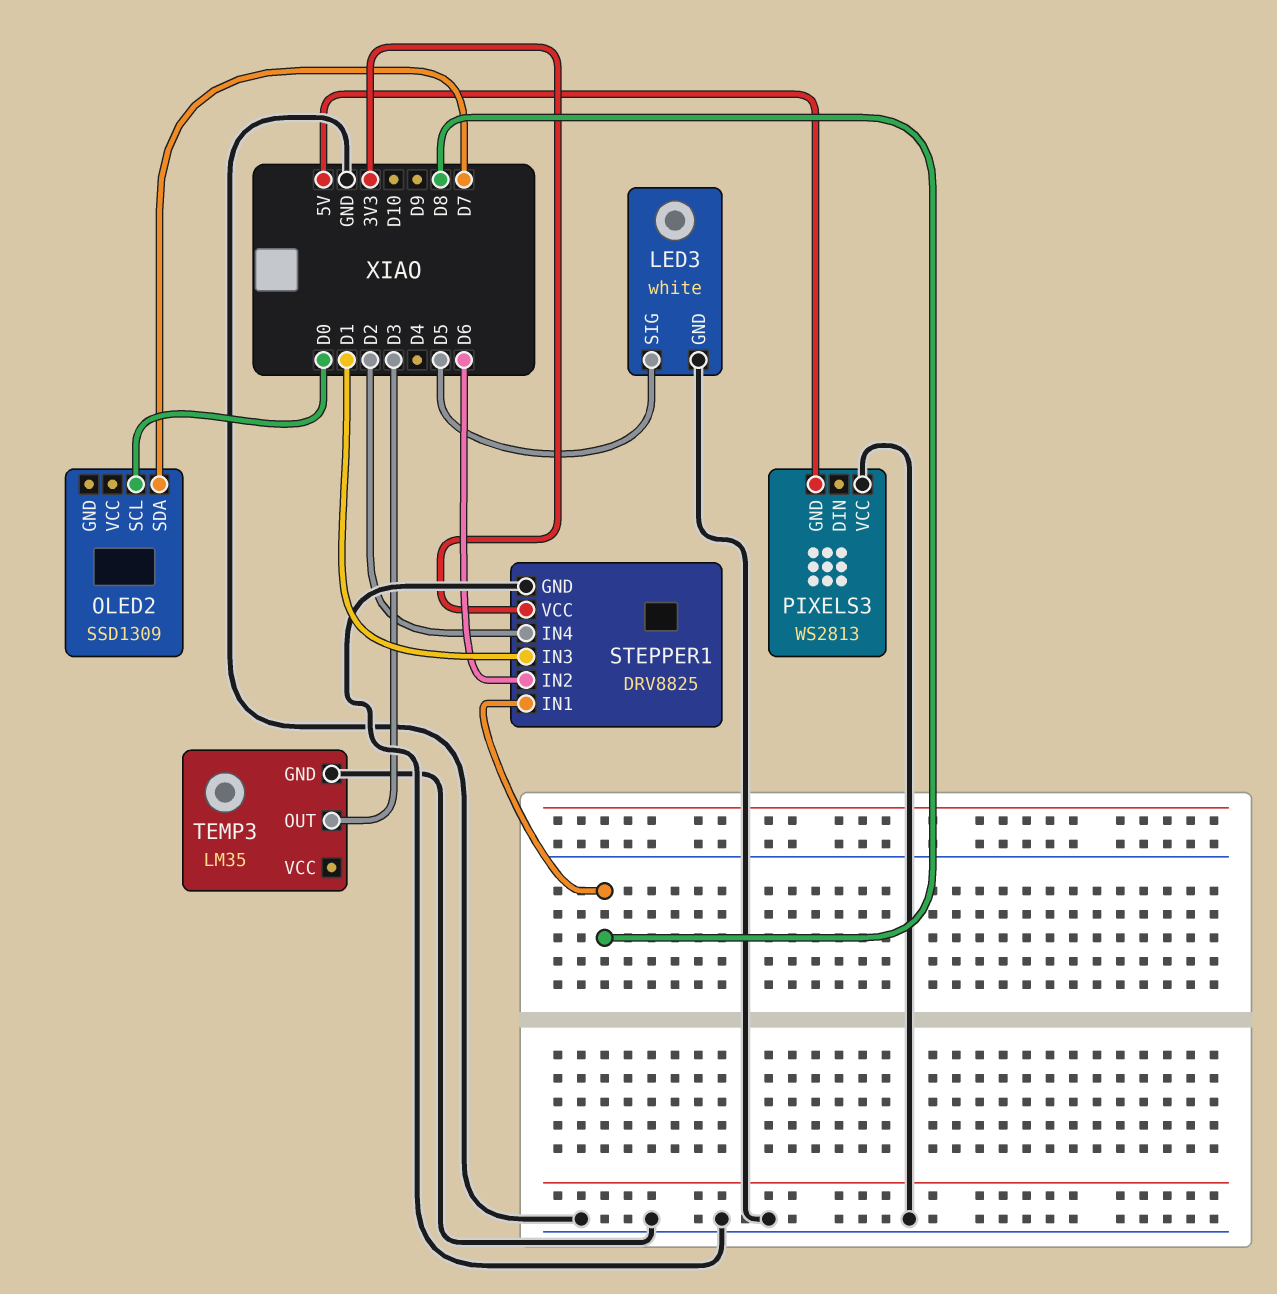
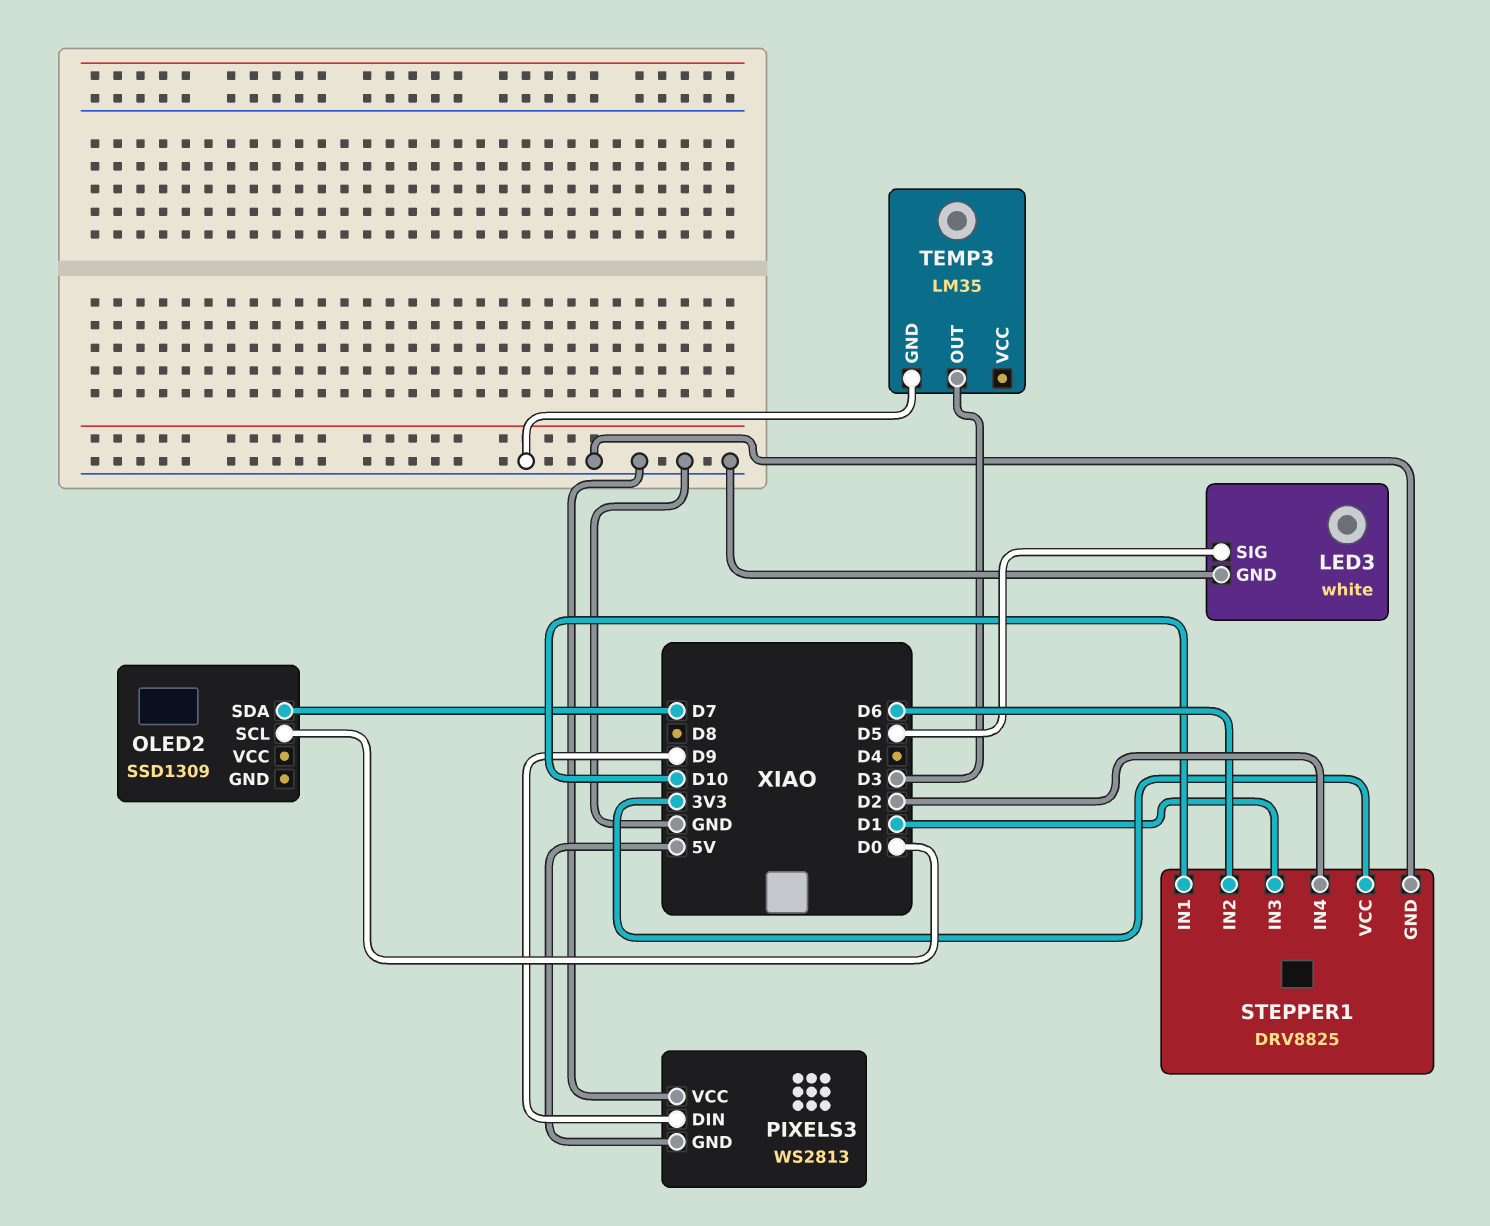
PIXELS3 pin DIN: none -> D9
STEPPER1 pin IN1: D8 -> D10

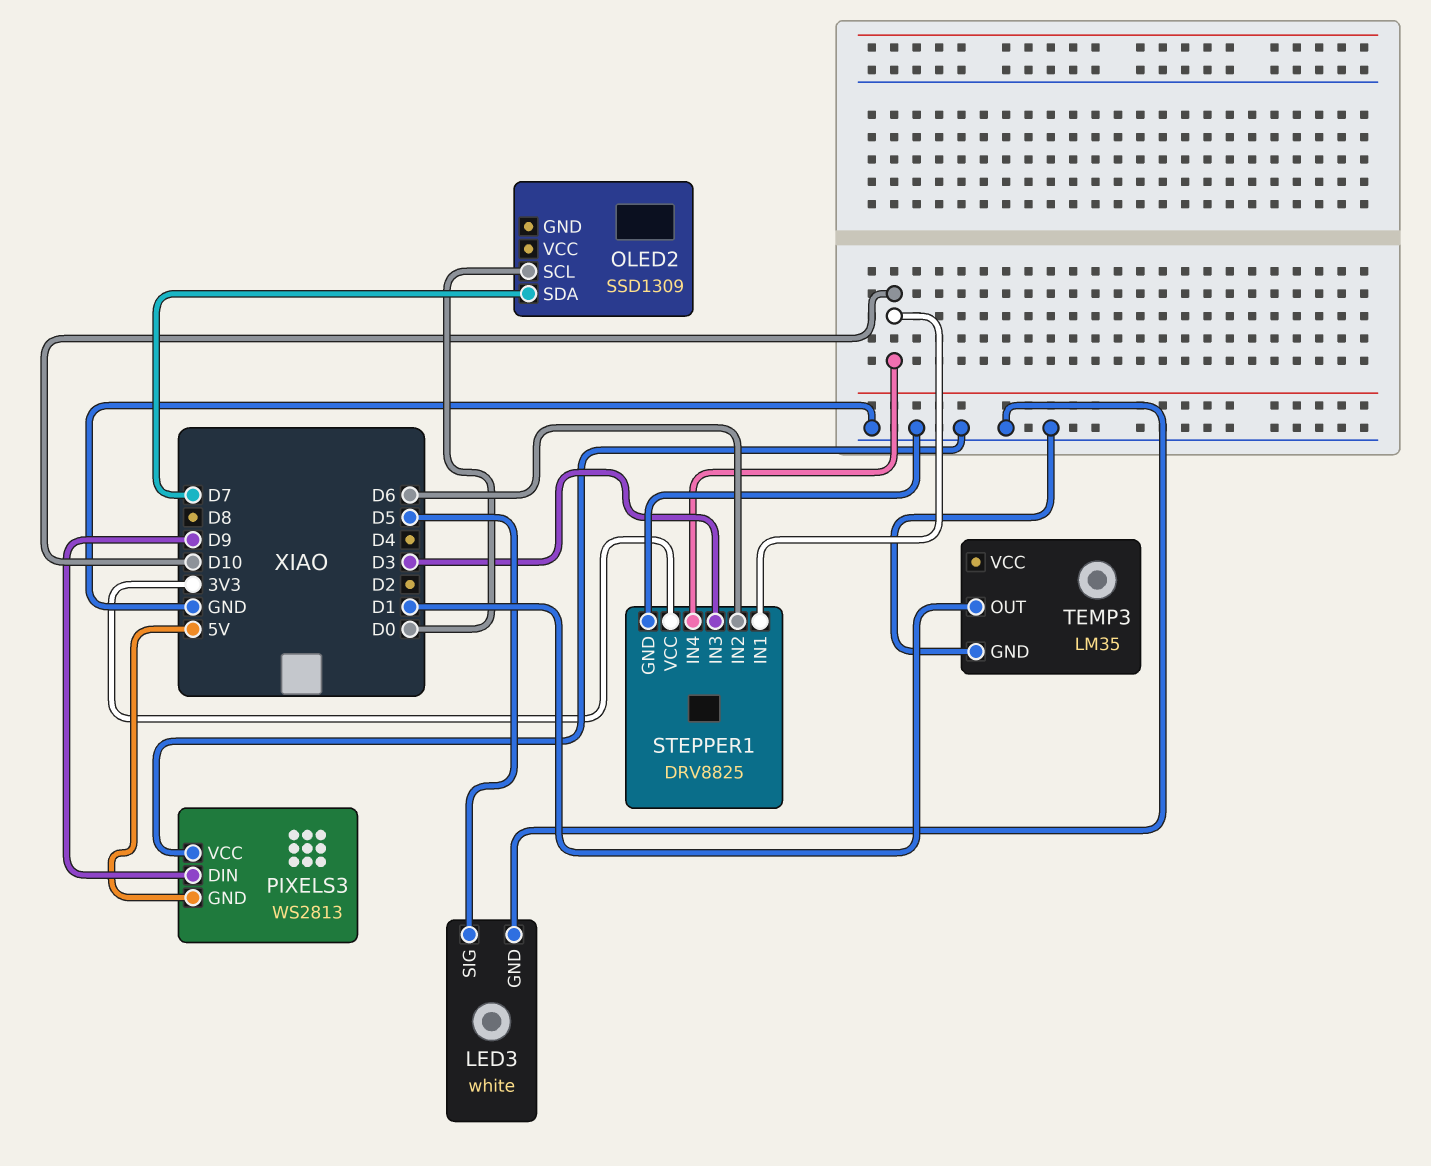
STEPPER1 pin IN3: D1 -> D3
STEPPER1 pin IN4: D2 -> D10
TEMP3 pin OUT: D3 -> D1

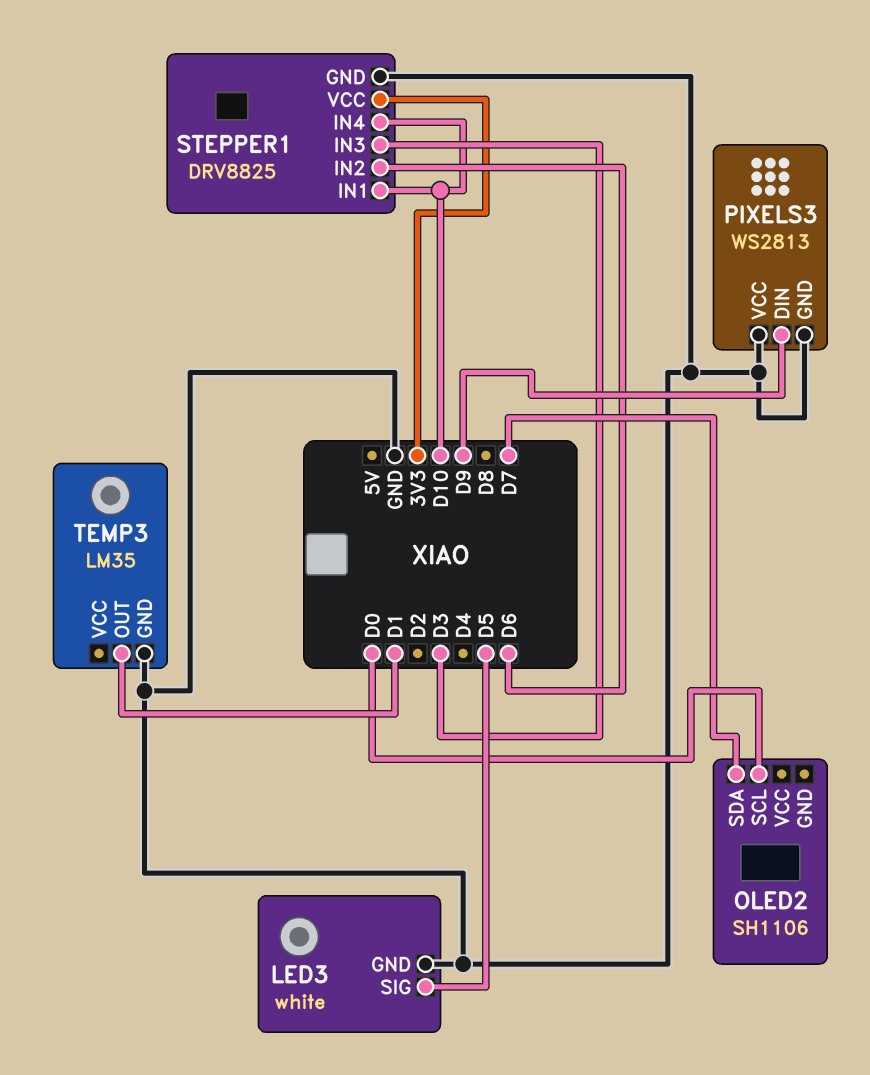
OLED2: SSD1309 -> SH1106
PIXELS3 pin GND: 5V -> GND

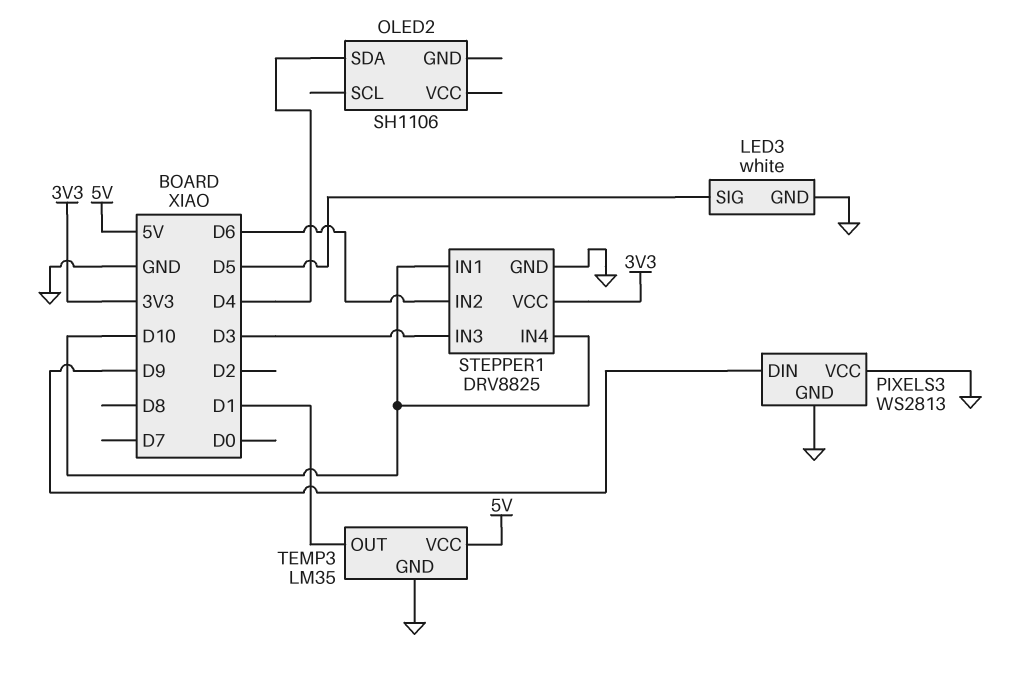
OLED2 pin SCL: D0 -> none
OLED2 pin SDA: D7 -> D4
TEMP3 pin VCC: none -> 5V

